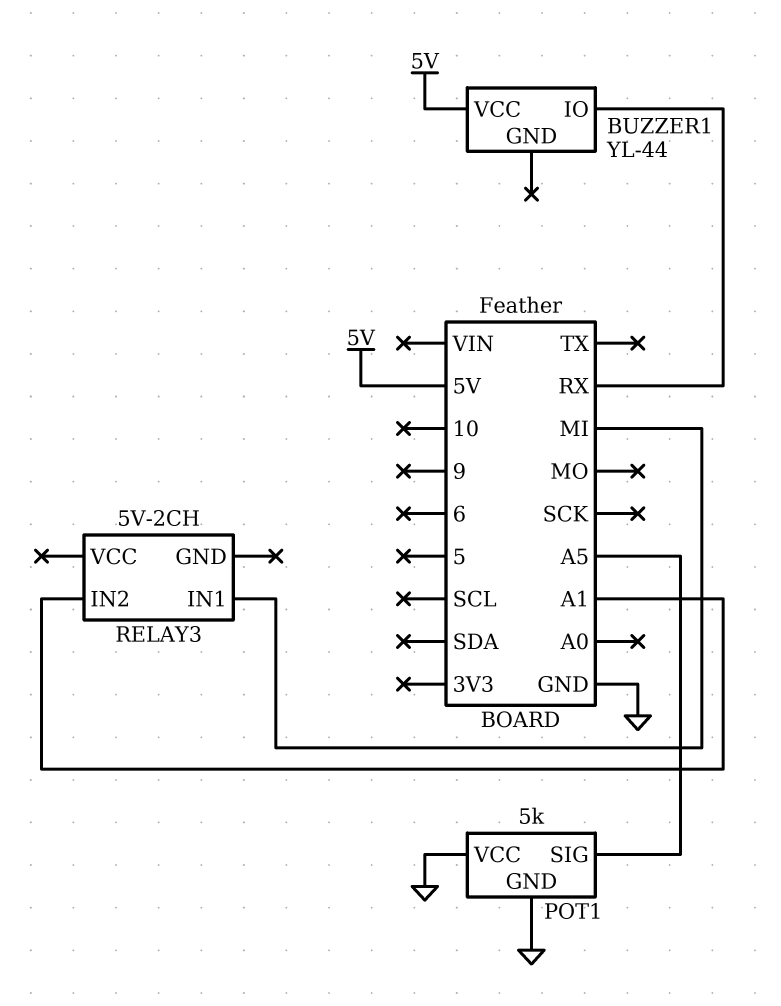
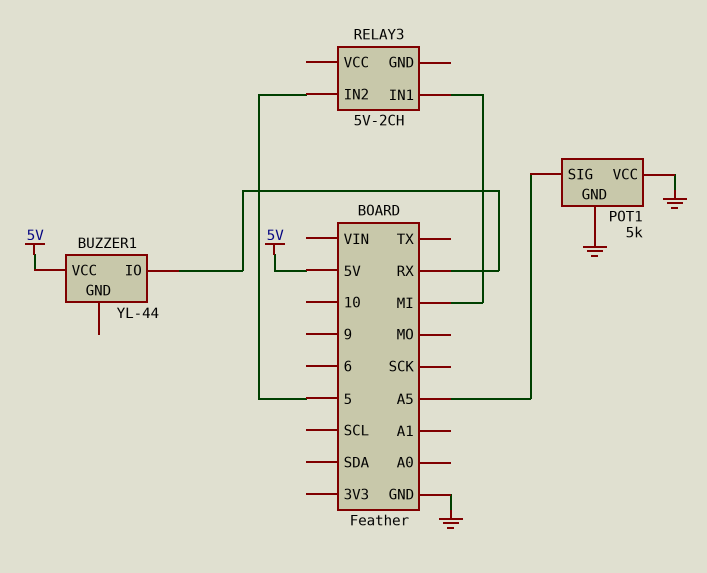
RELAY3 pin IN2: A1 -> 5

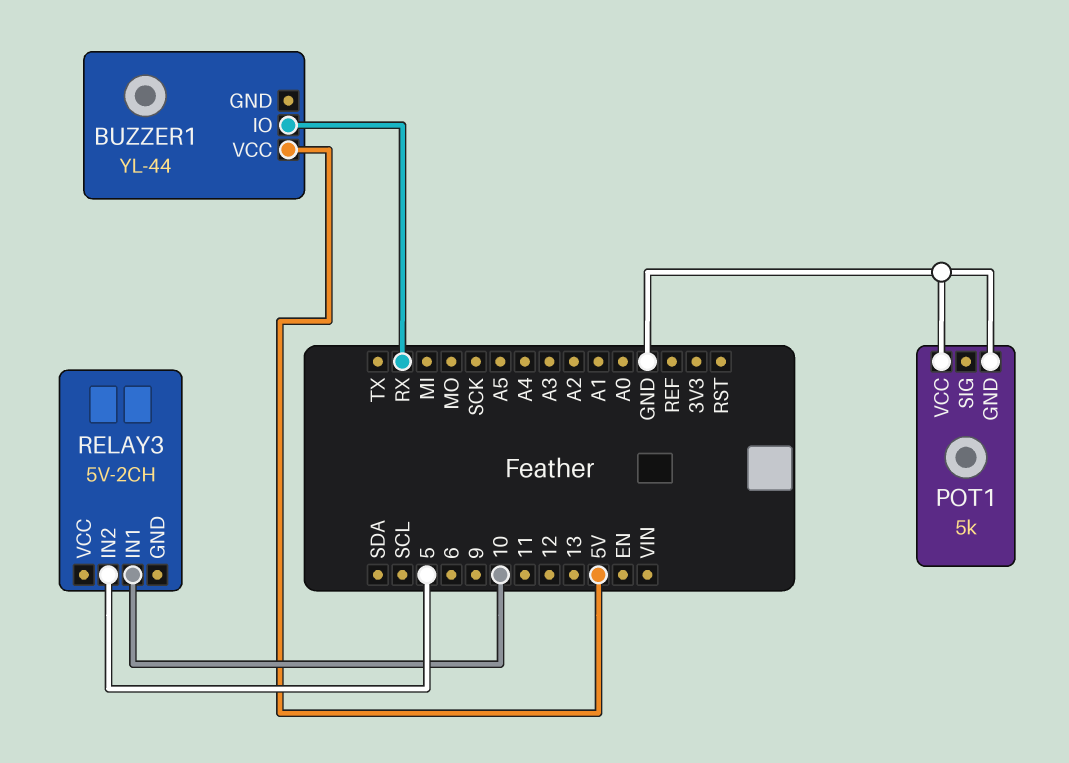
POT1 pin SIG: A5 -> none
RELAY3 pin IN1: MI -> 10

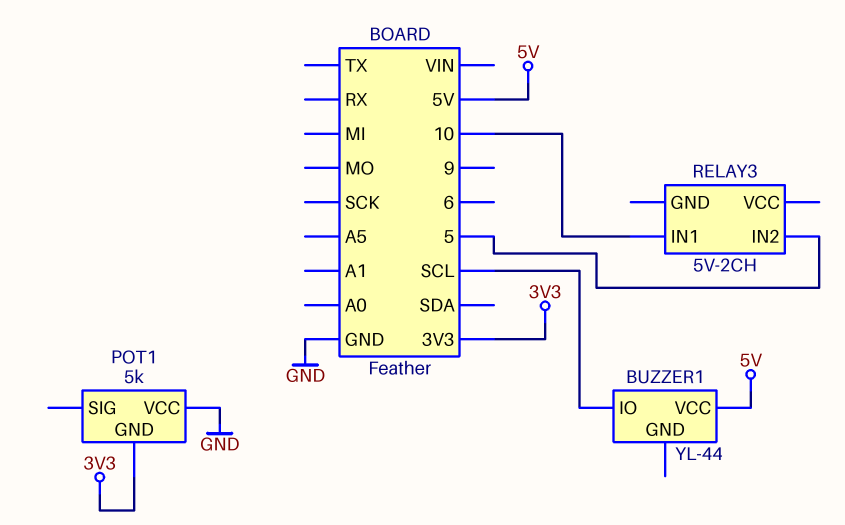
BUZZER1 pin IO: RX -> SCL
POT1 pin GND: GND -> 3V3

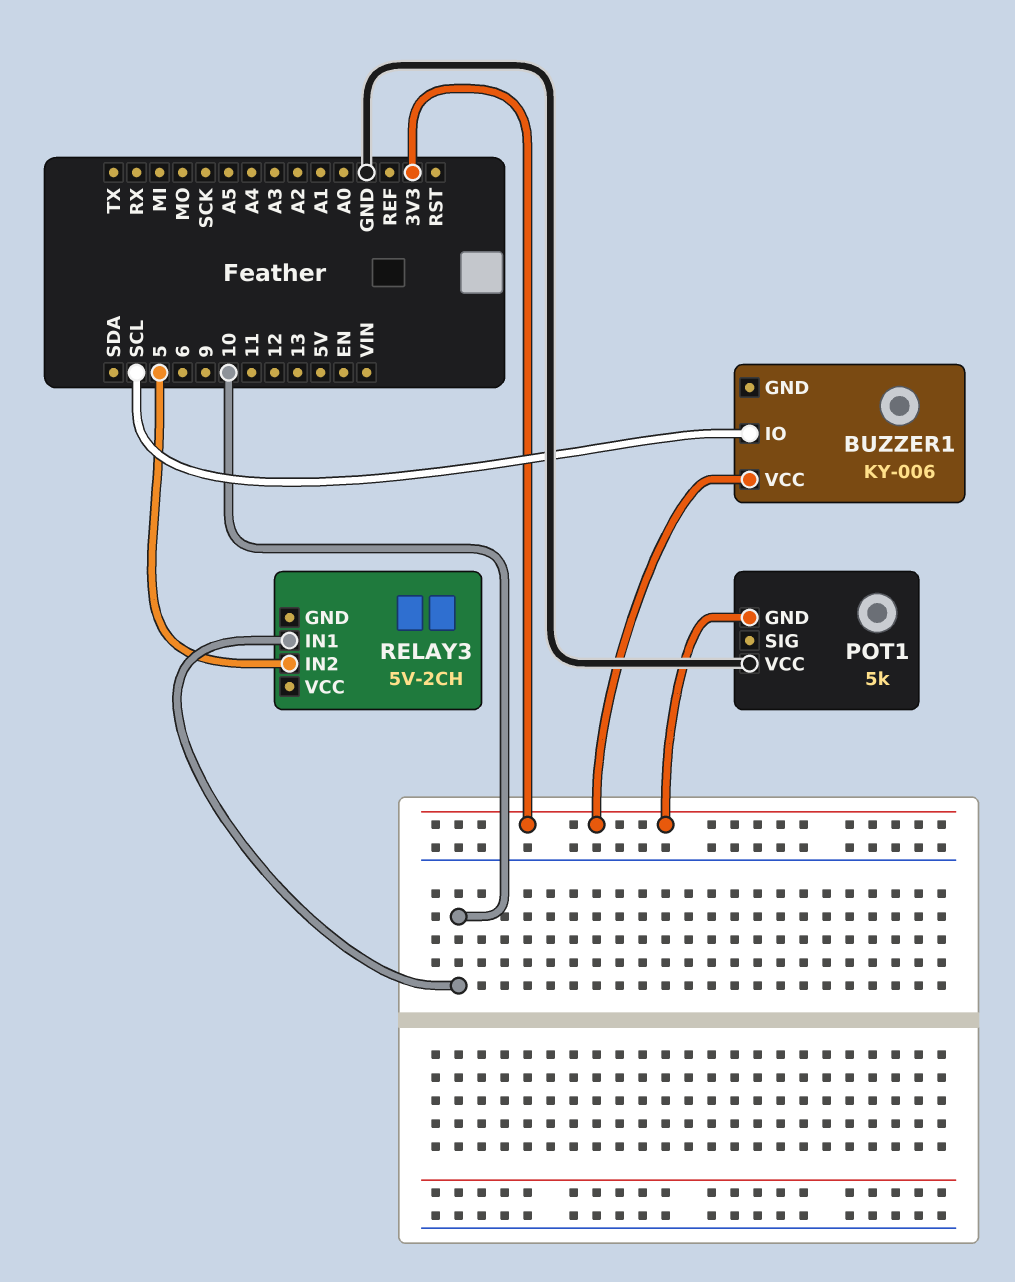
BUZZER1: YL-44 -> KY-006
BUZZER1 pin VCC: 5V -> 3V3

